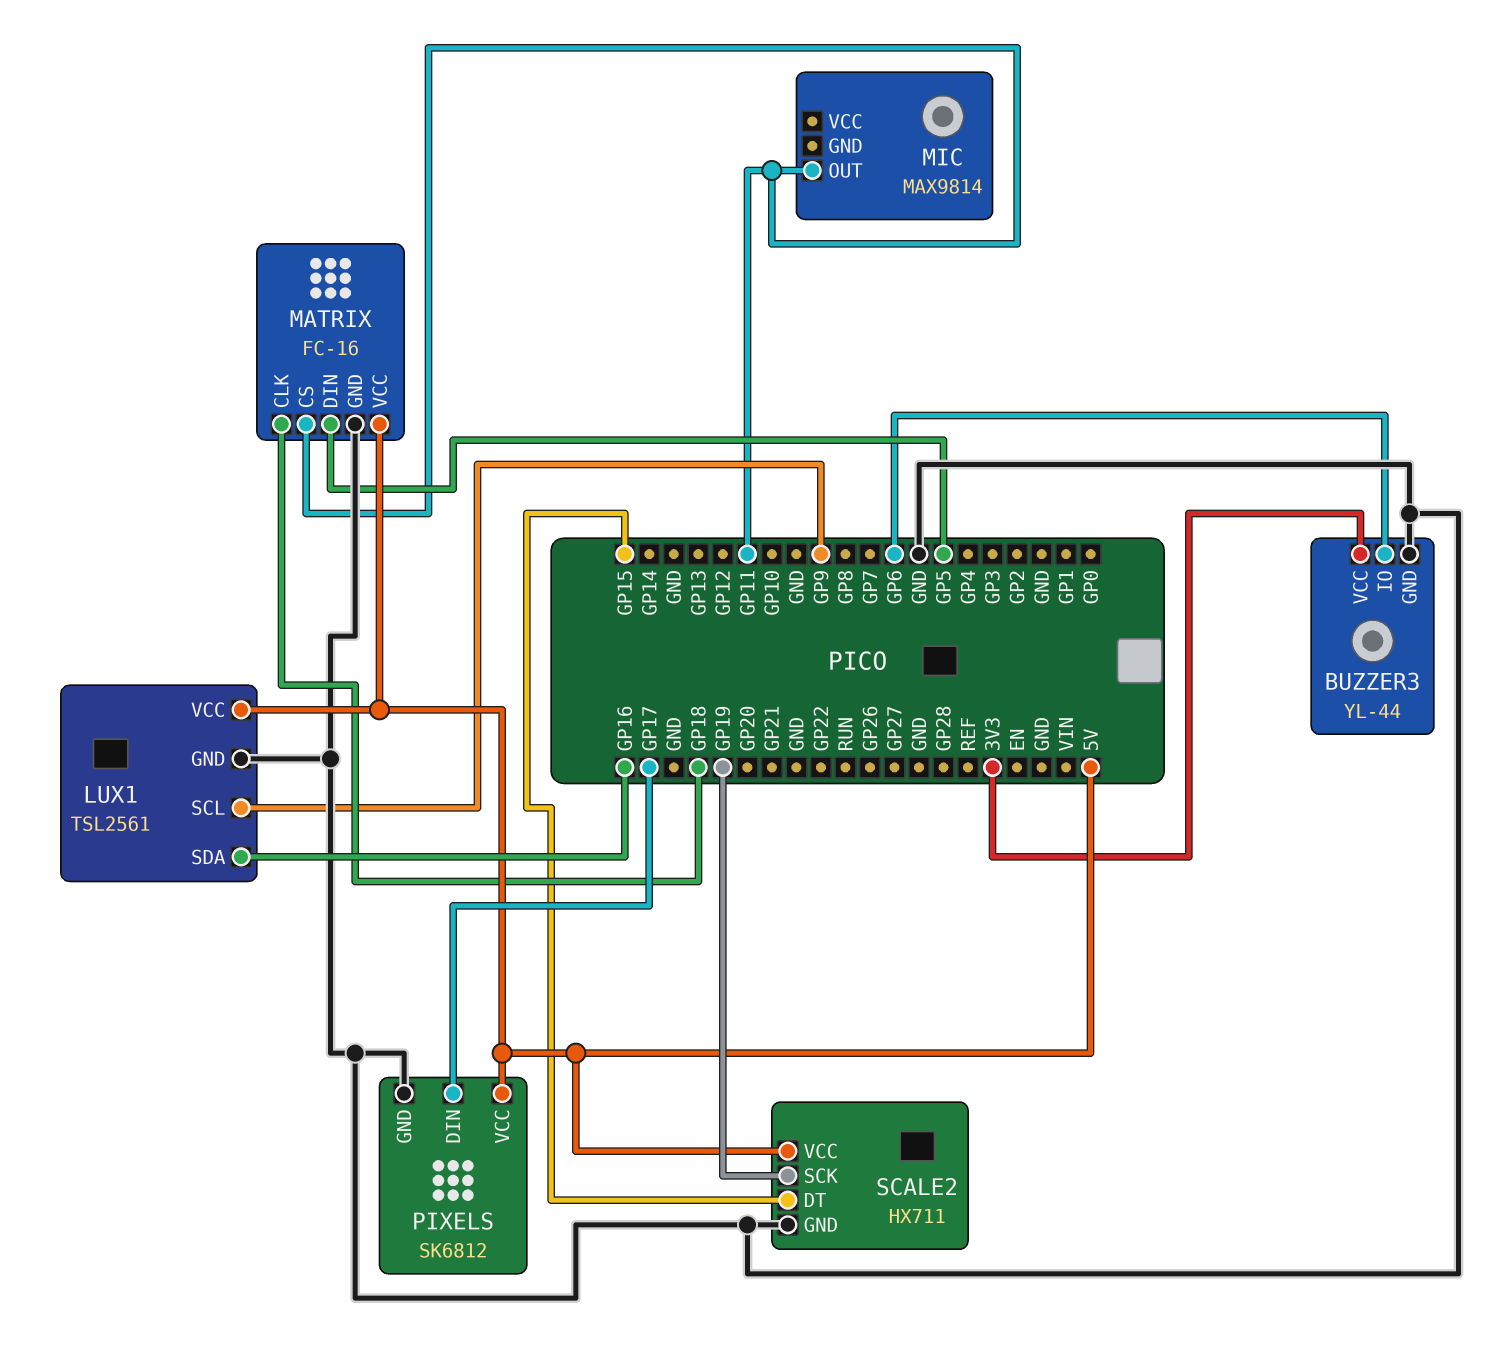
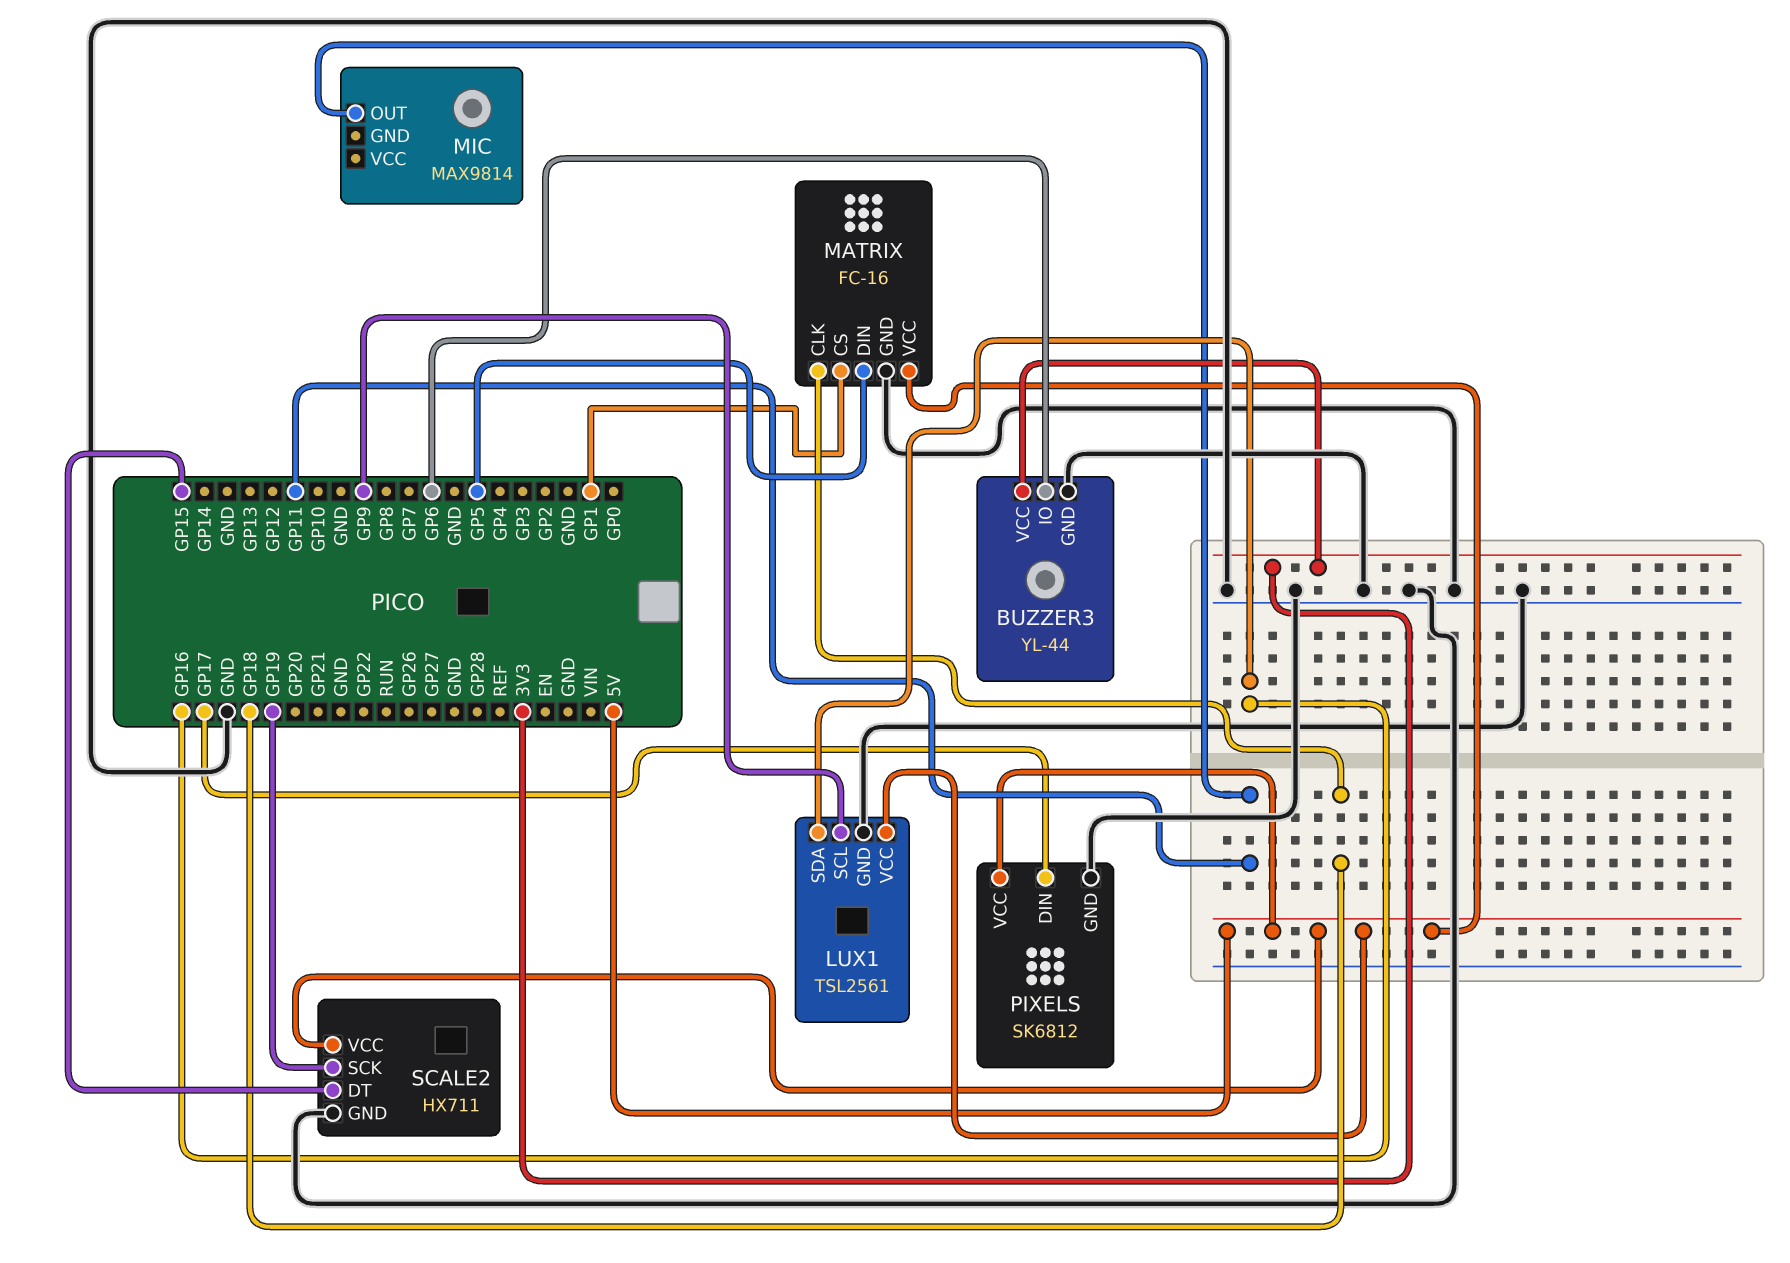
MATRIX pin CS: GP11 -> GP1

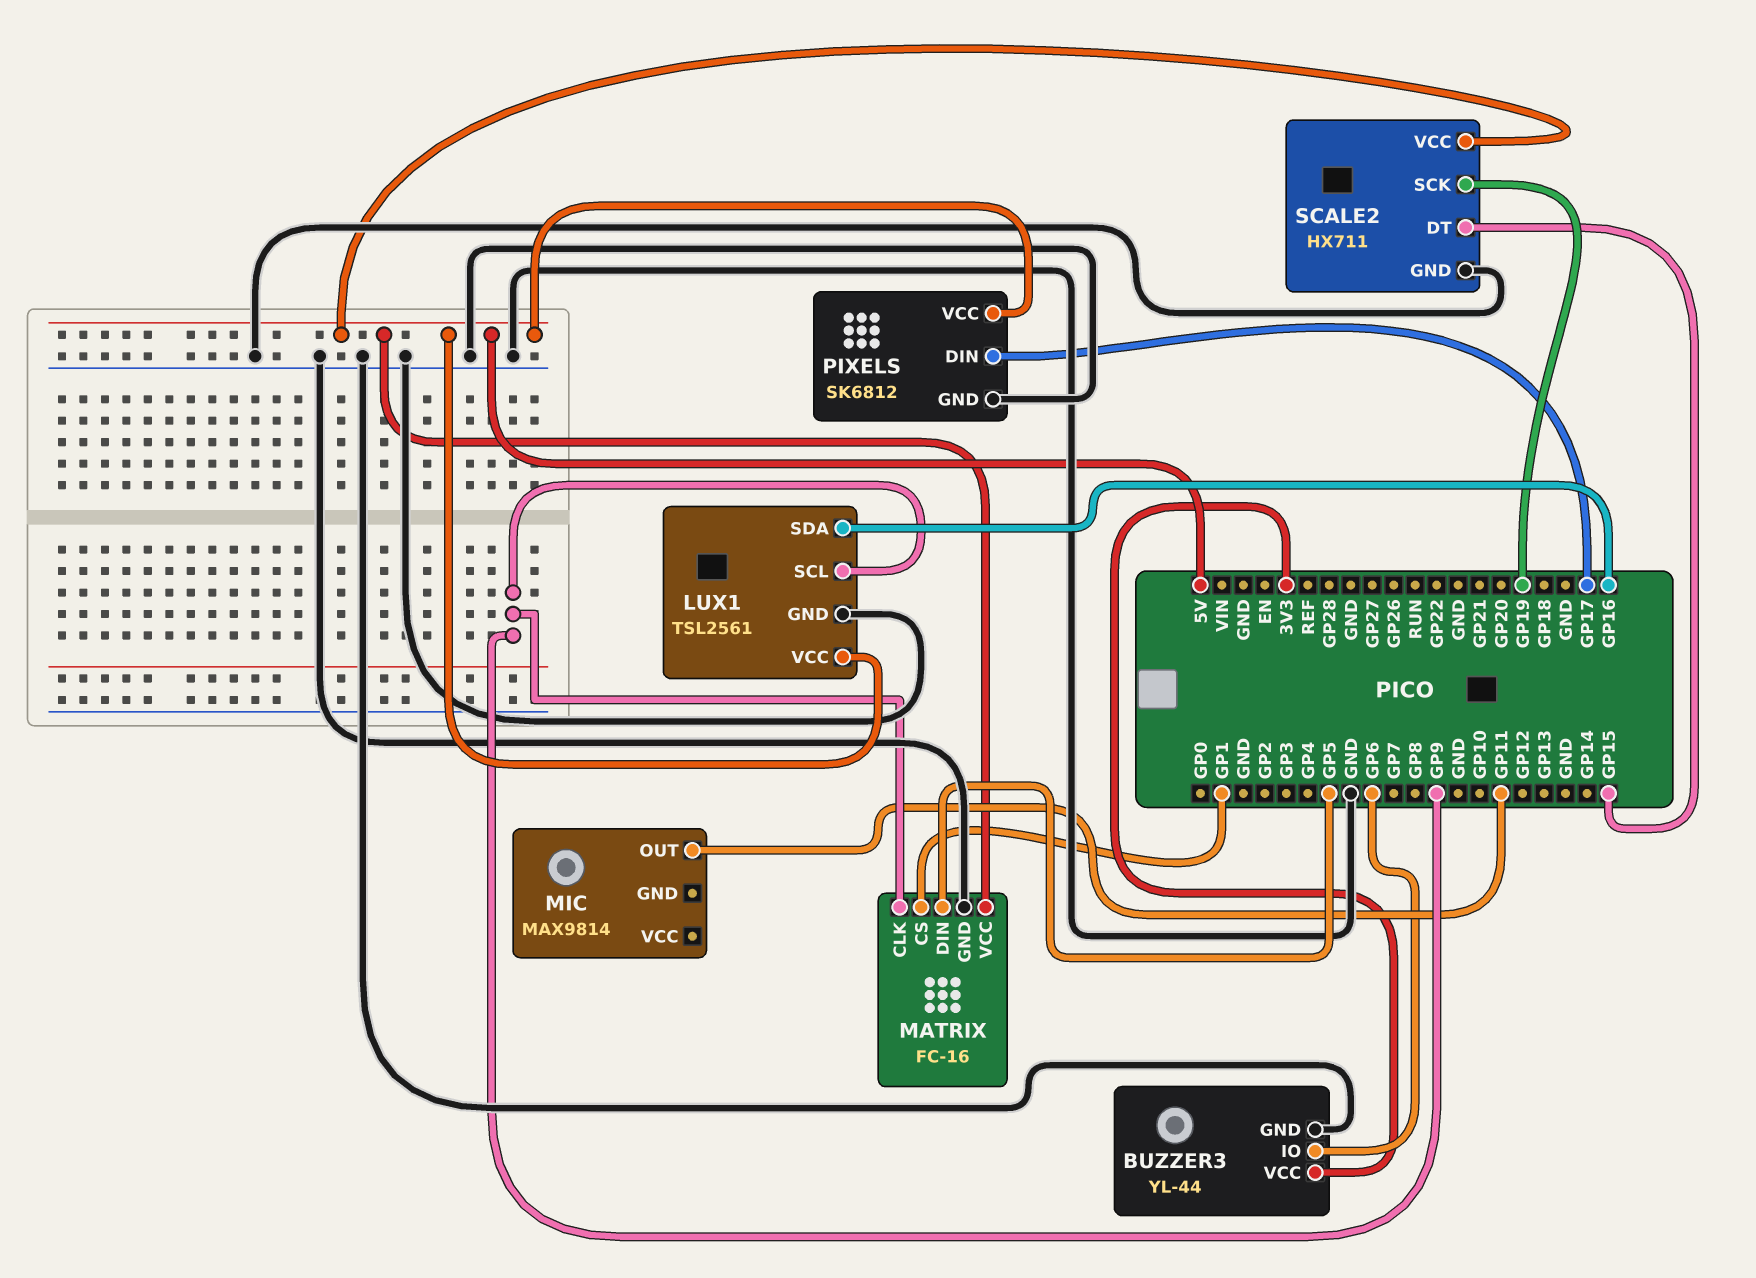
MATRIX pin CLK: GP18 -> GP9

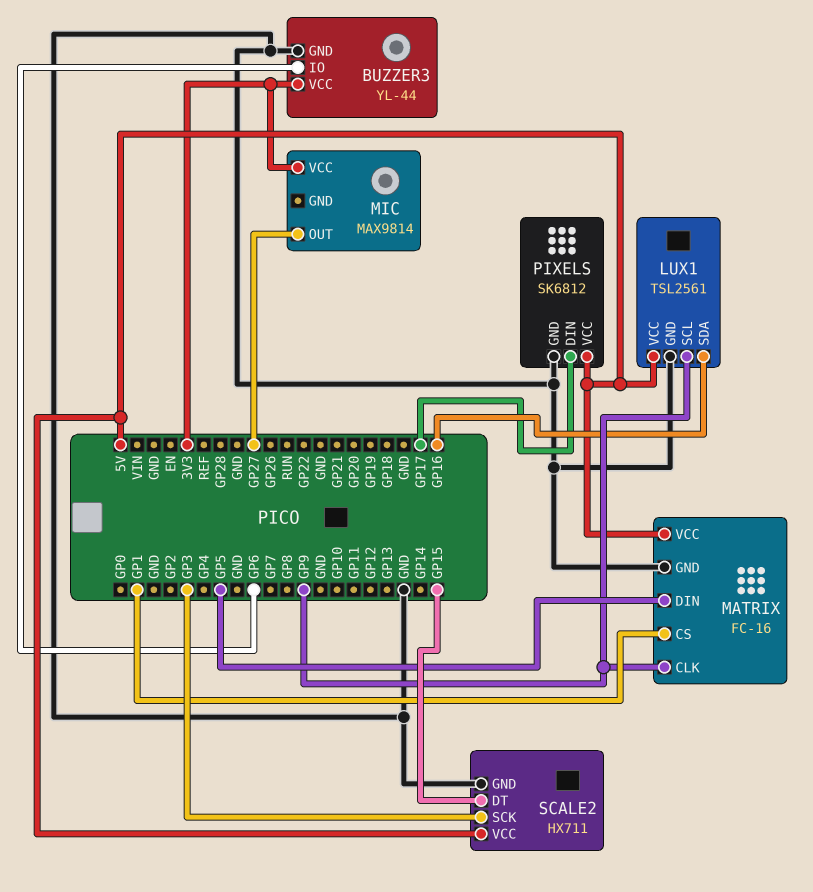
MIC pin OUT: GP11 -> GP27
MIC pin VCC: none -> 3V3
SCALE2 pin SCK: GP19 -> GP3

